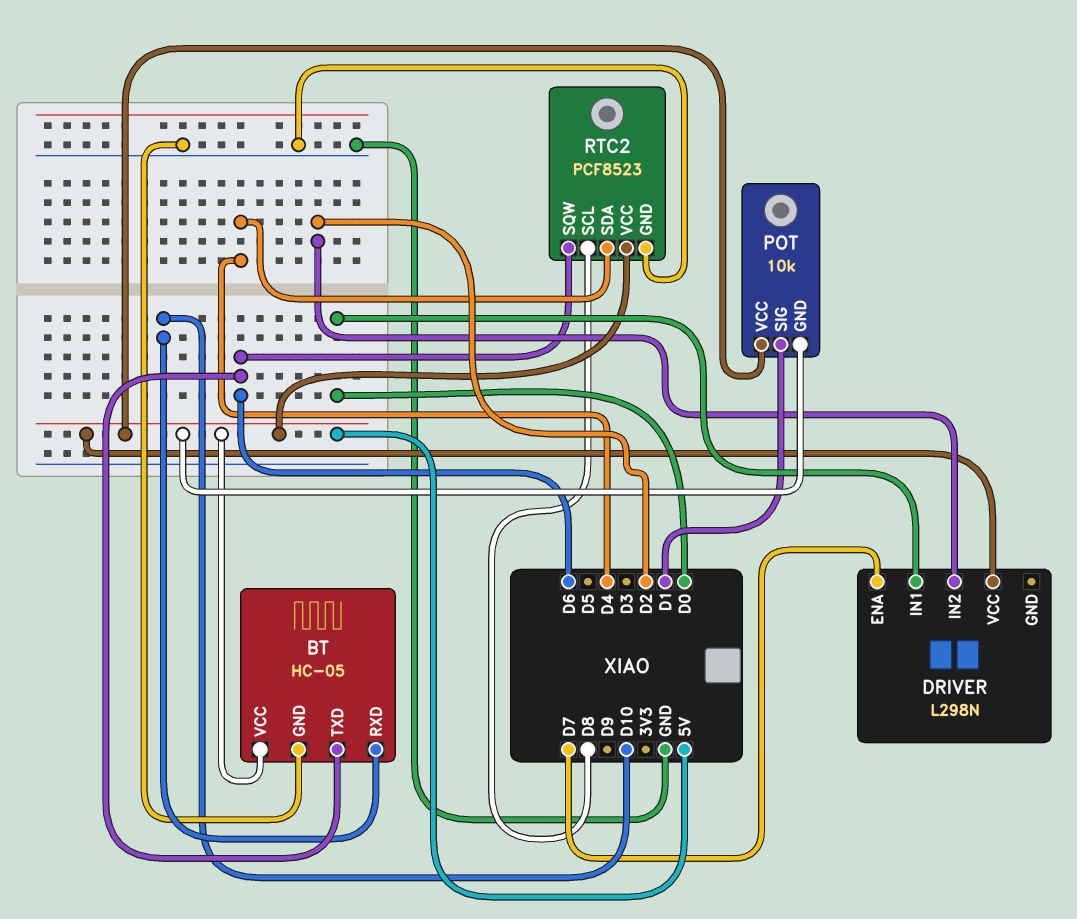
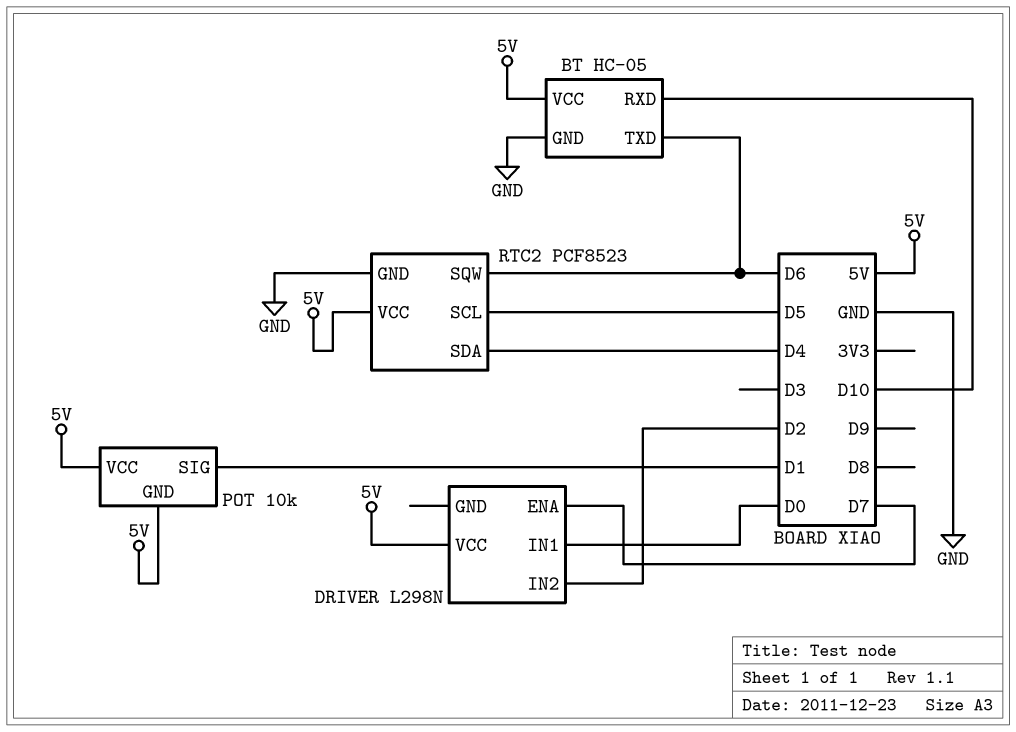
RTC2 pin SCL: D8 -> D5

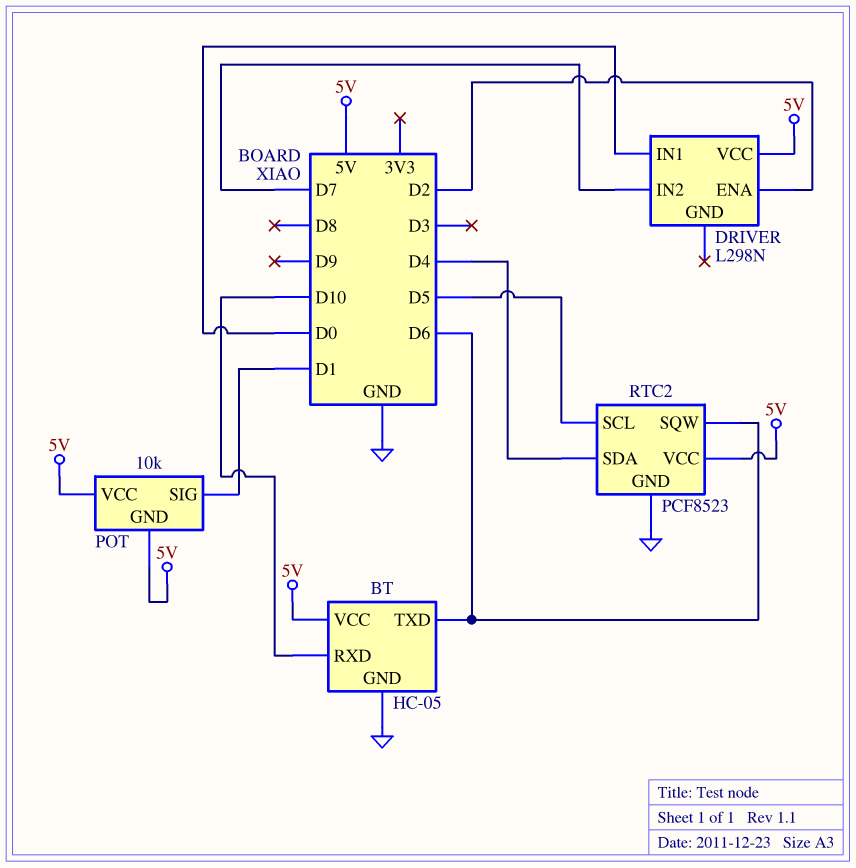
DRIVER pin ENA: D7 -> D2
DRIVER pin IN2: D2 -> D7

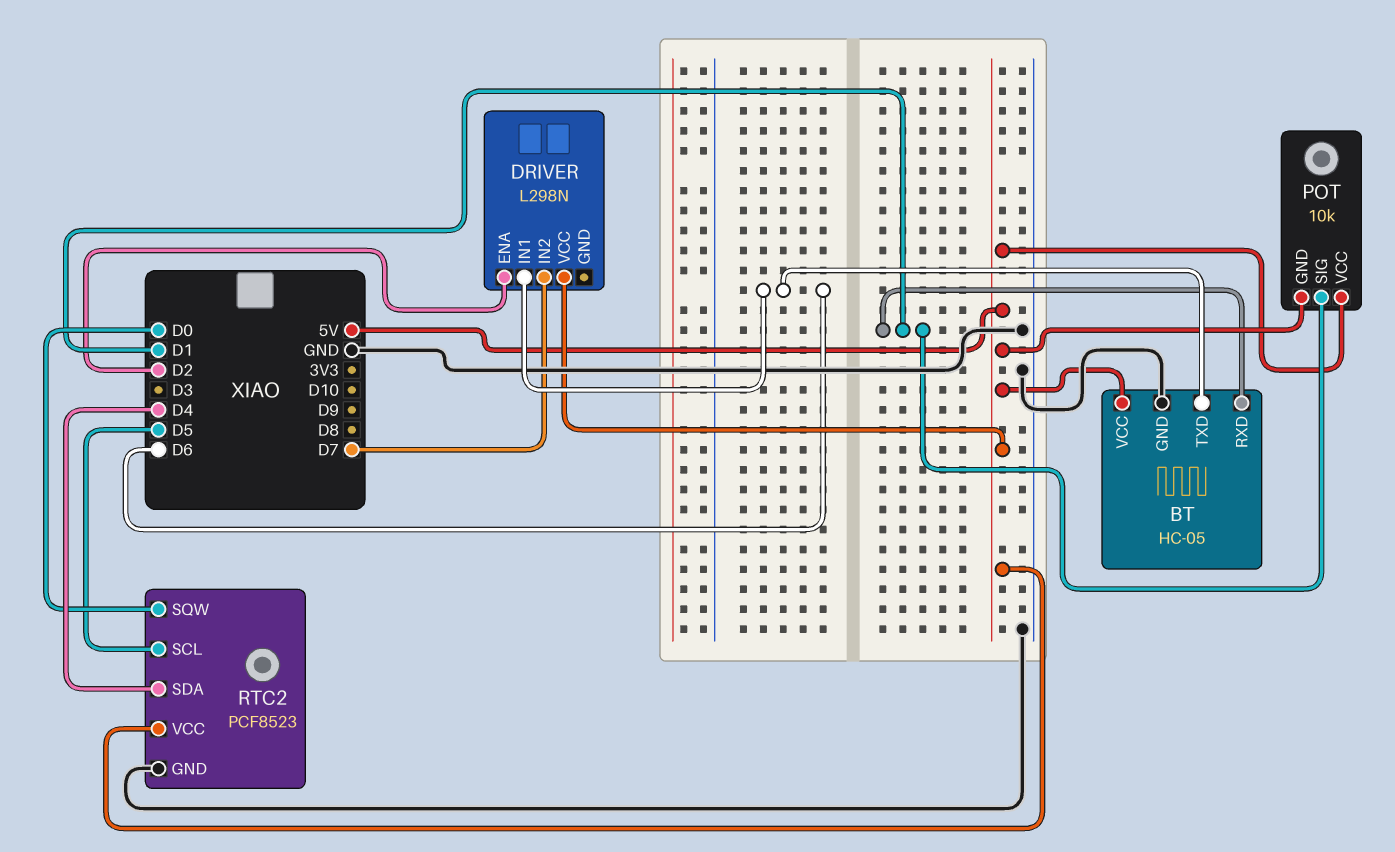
BT pin RXD: D10 -> D1
DRIVER pin IN1: D0 -> D6
RTC2 pin SQW: D6 -> D0

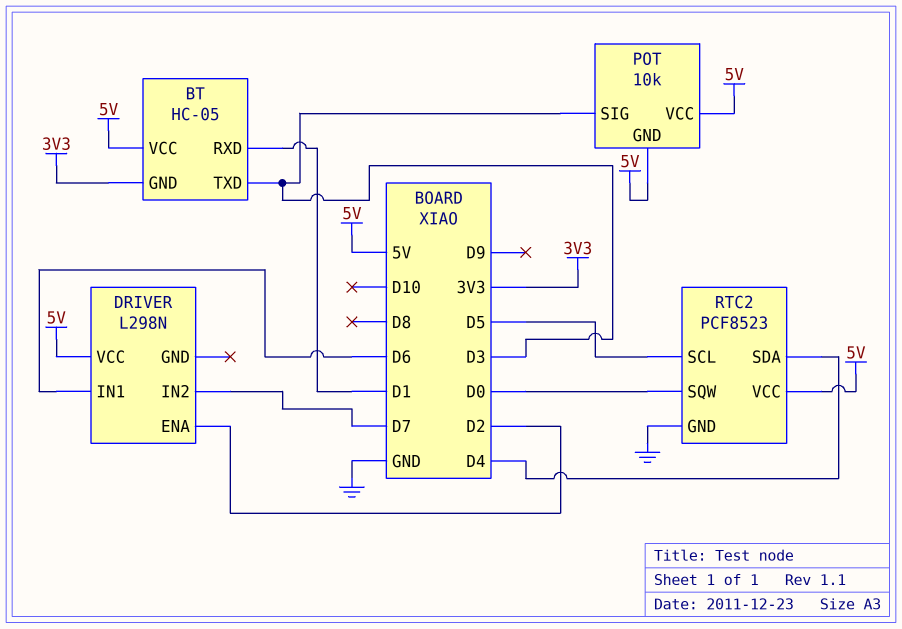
BT pin GND: GND -> 3V3
BT pin TXD: D6 -> D3
POT pin SIG: D1 -> D3

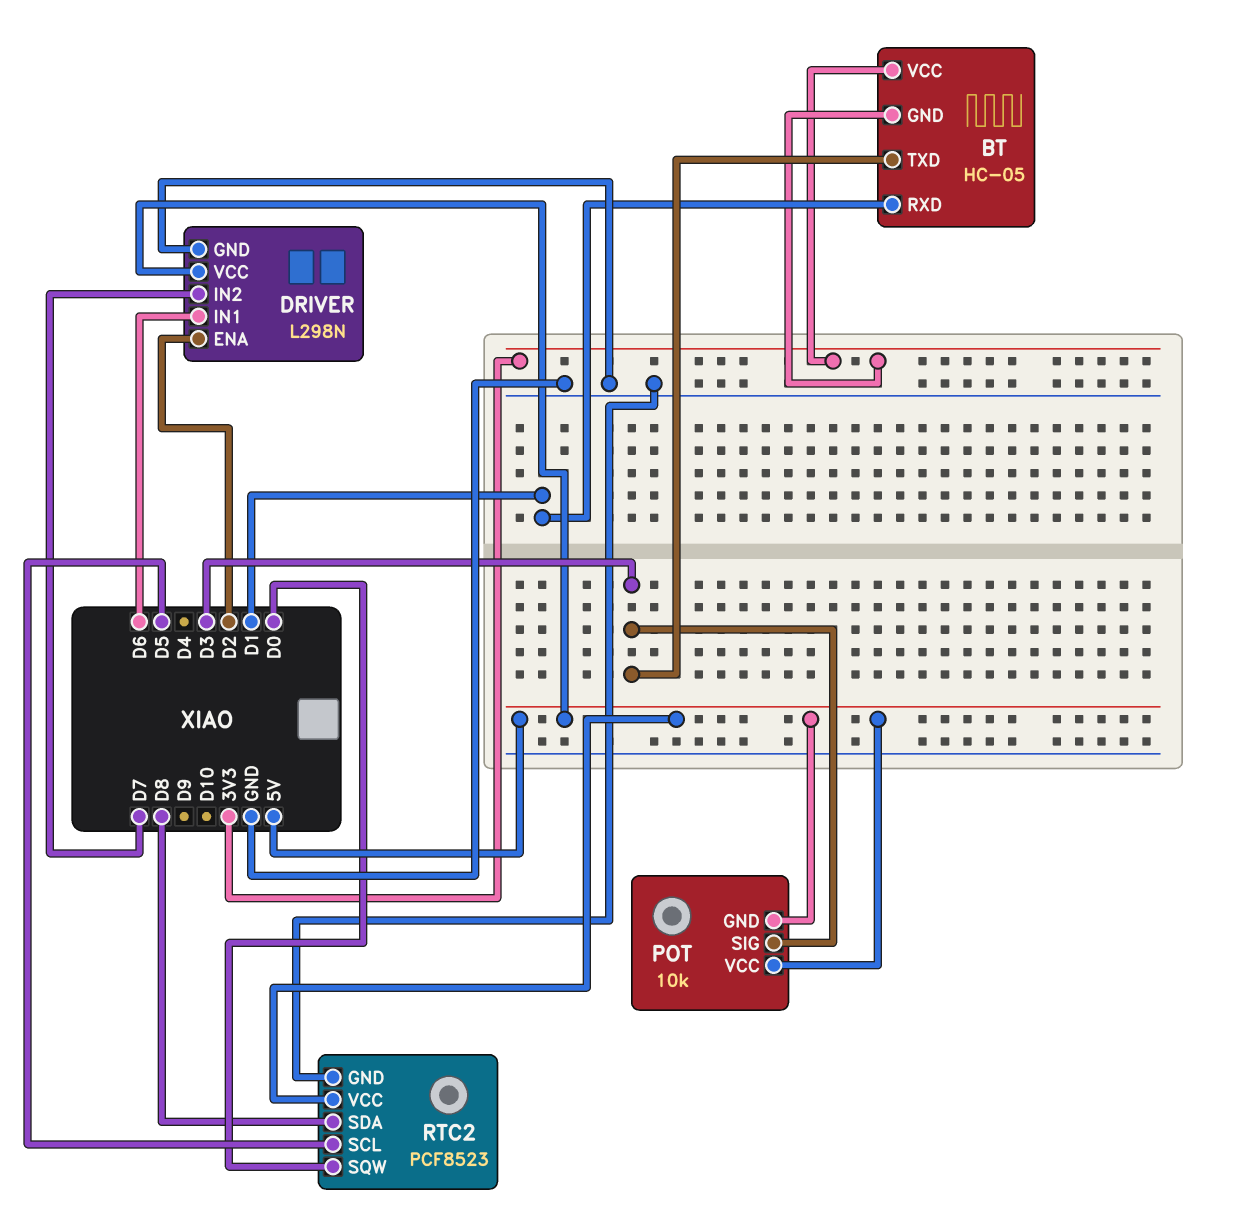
BT pin VCC: 5V -> 3V3
DRIVER pin GND: none -> GND
RTC2 pin SDA: D4 -> D8

